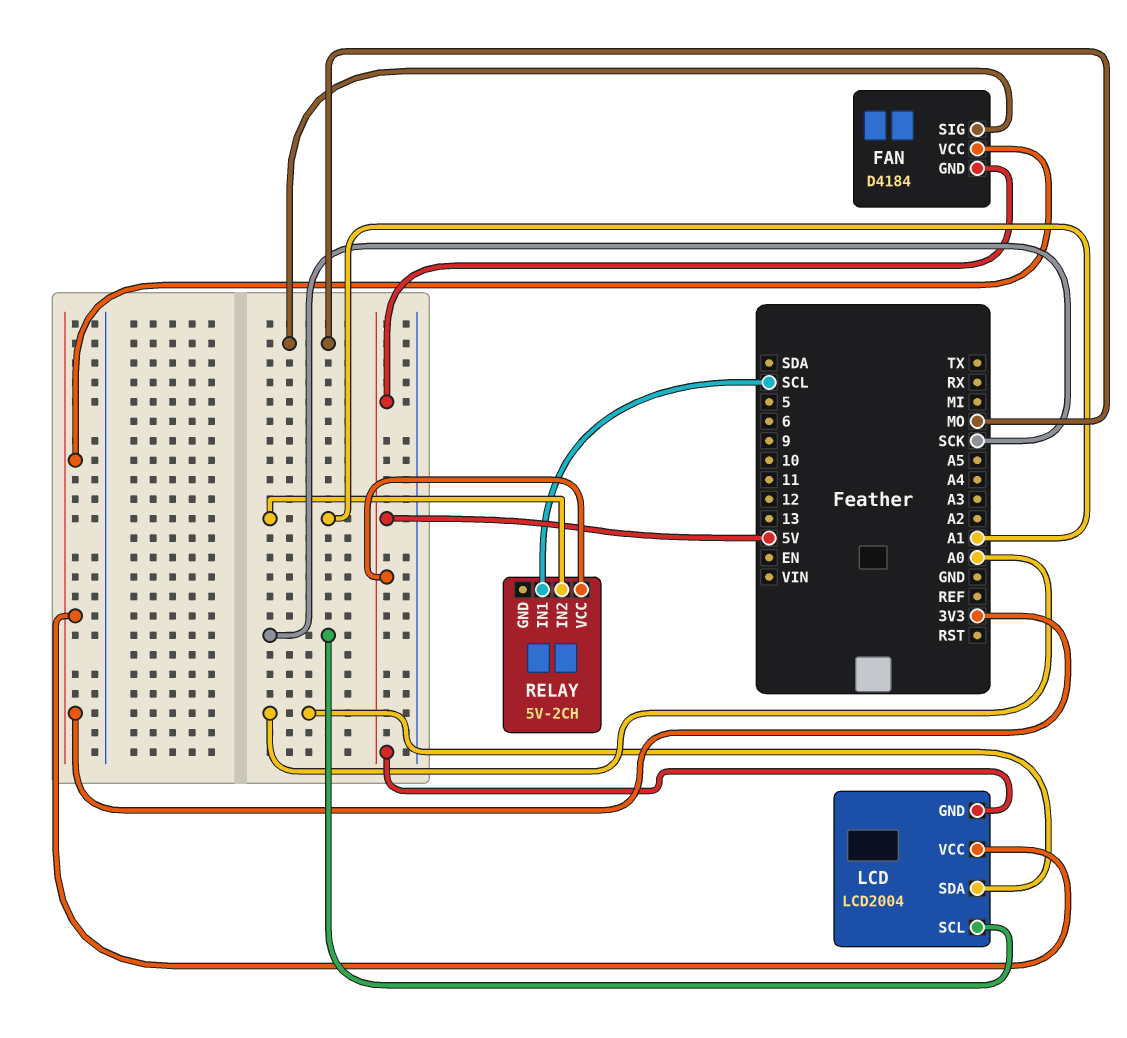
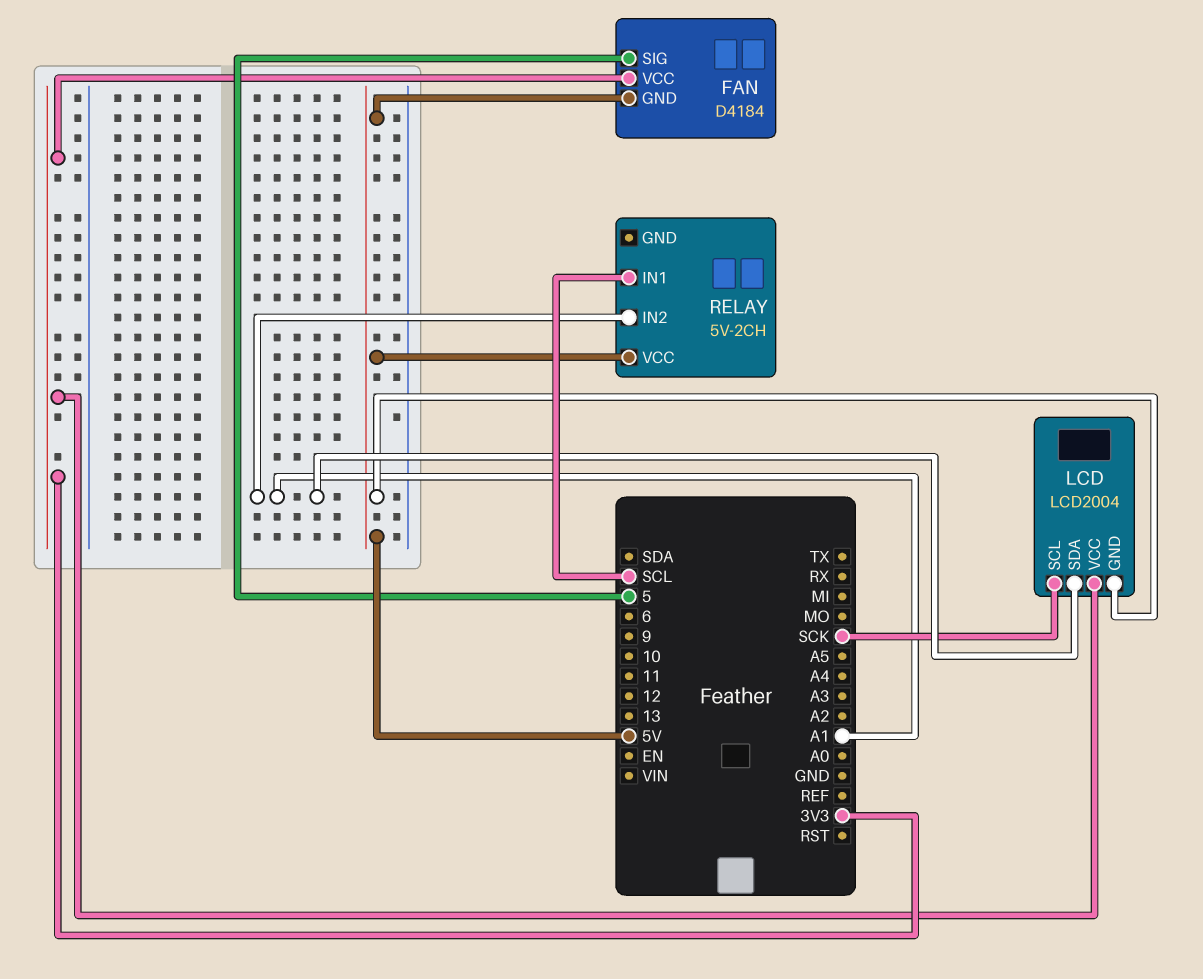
FAN pin SIG: MO -> 5
LCD pin SDA: A0 -> A1

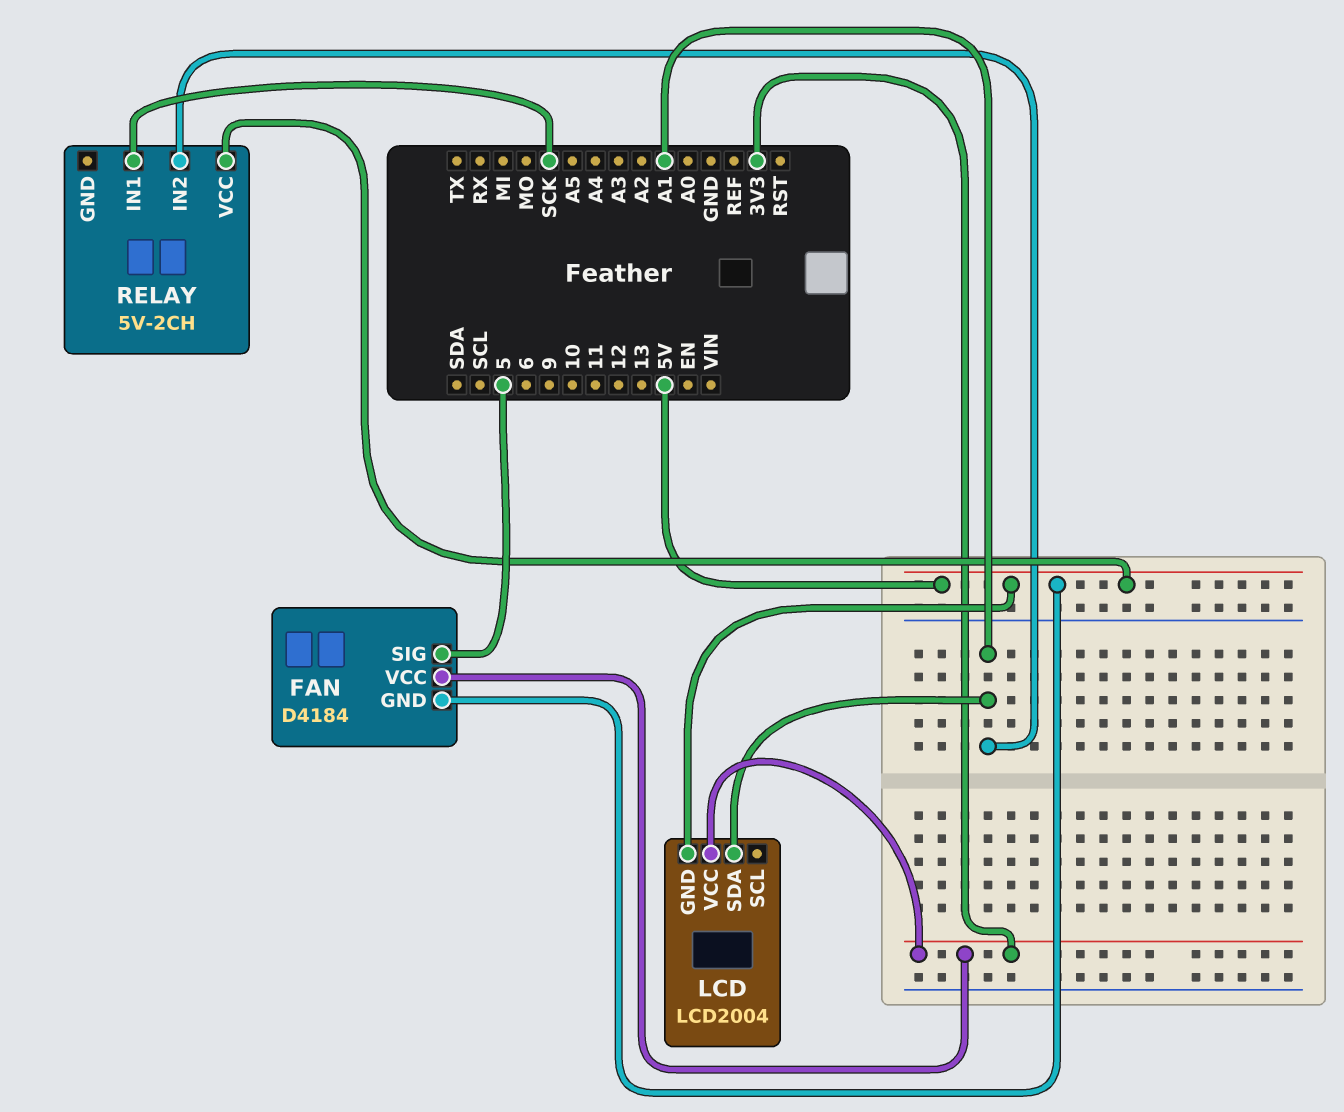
LCD pin SCL: SCK -> none
RELAY pin IN1: SCL -> SCK

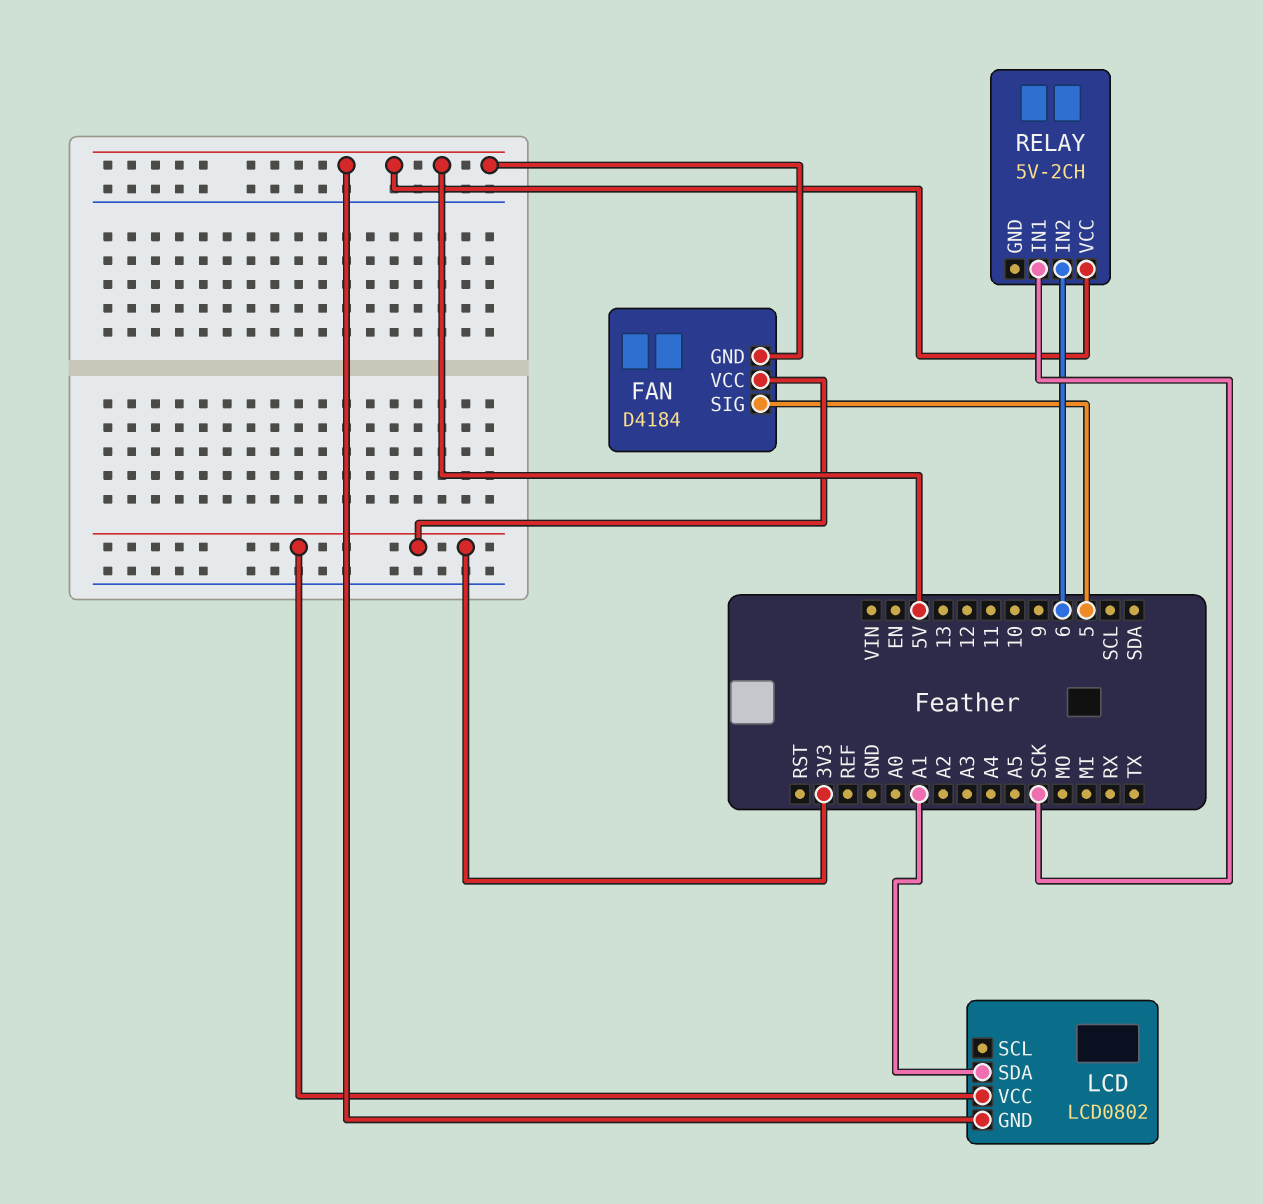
LCD: LCD2004 -> LCD0802
RELAY pin IN2: A1 -> 6

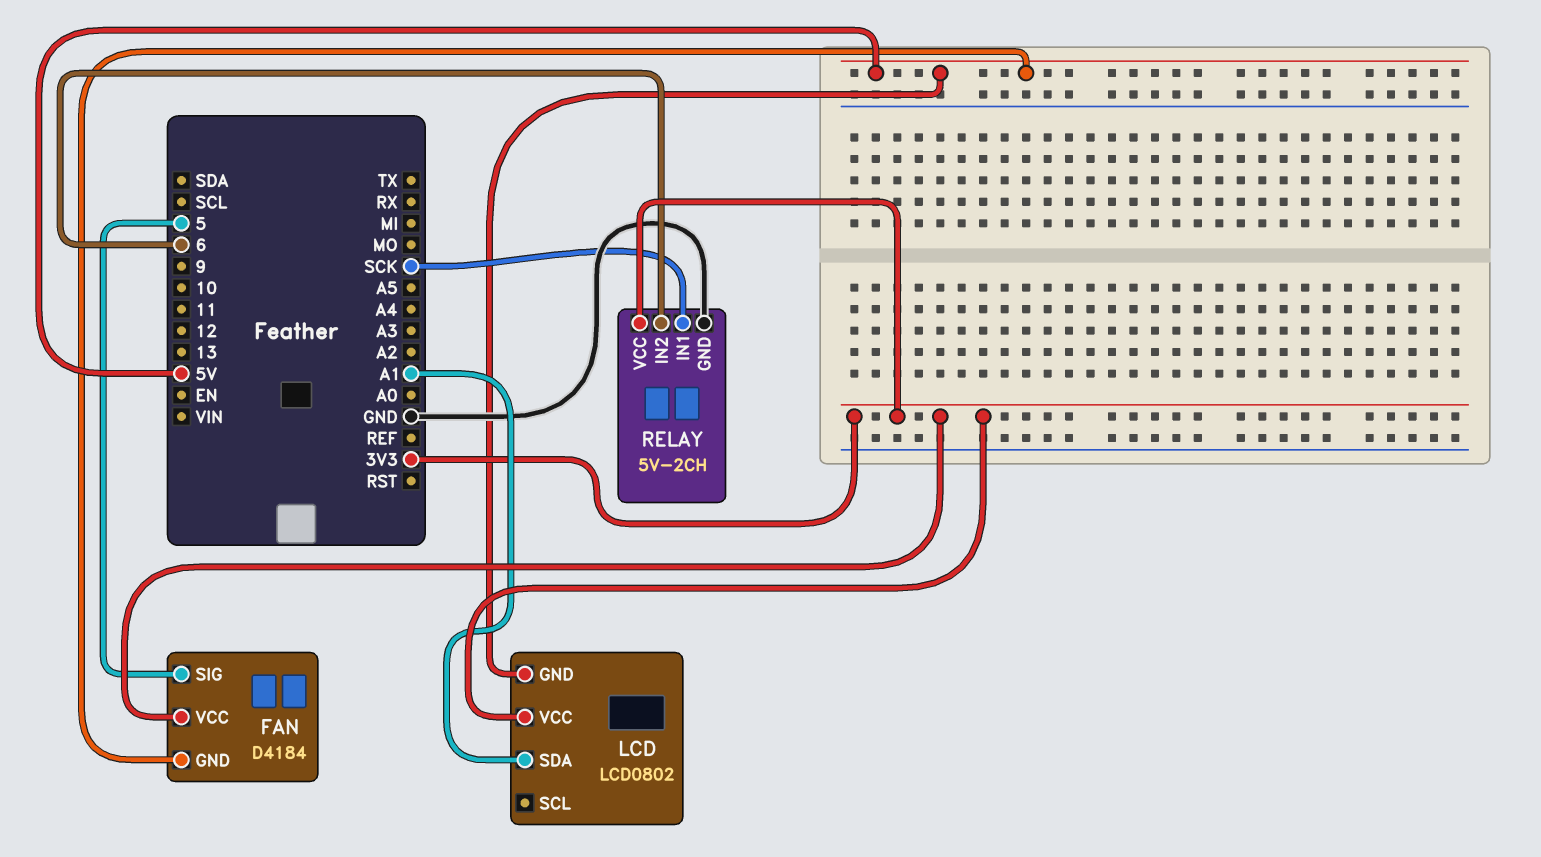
RELAY pin GND: none -> GND
RELAY pin VCC: 5V -> 3V3

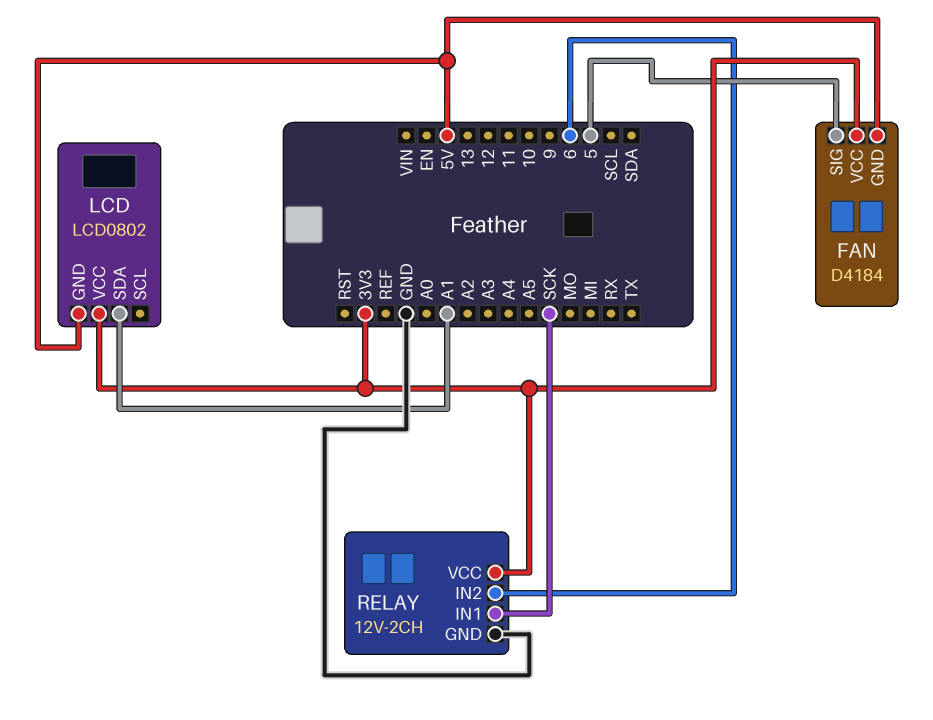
RELAY: 5V-2CH -> 12V-2CH

